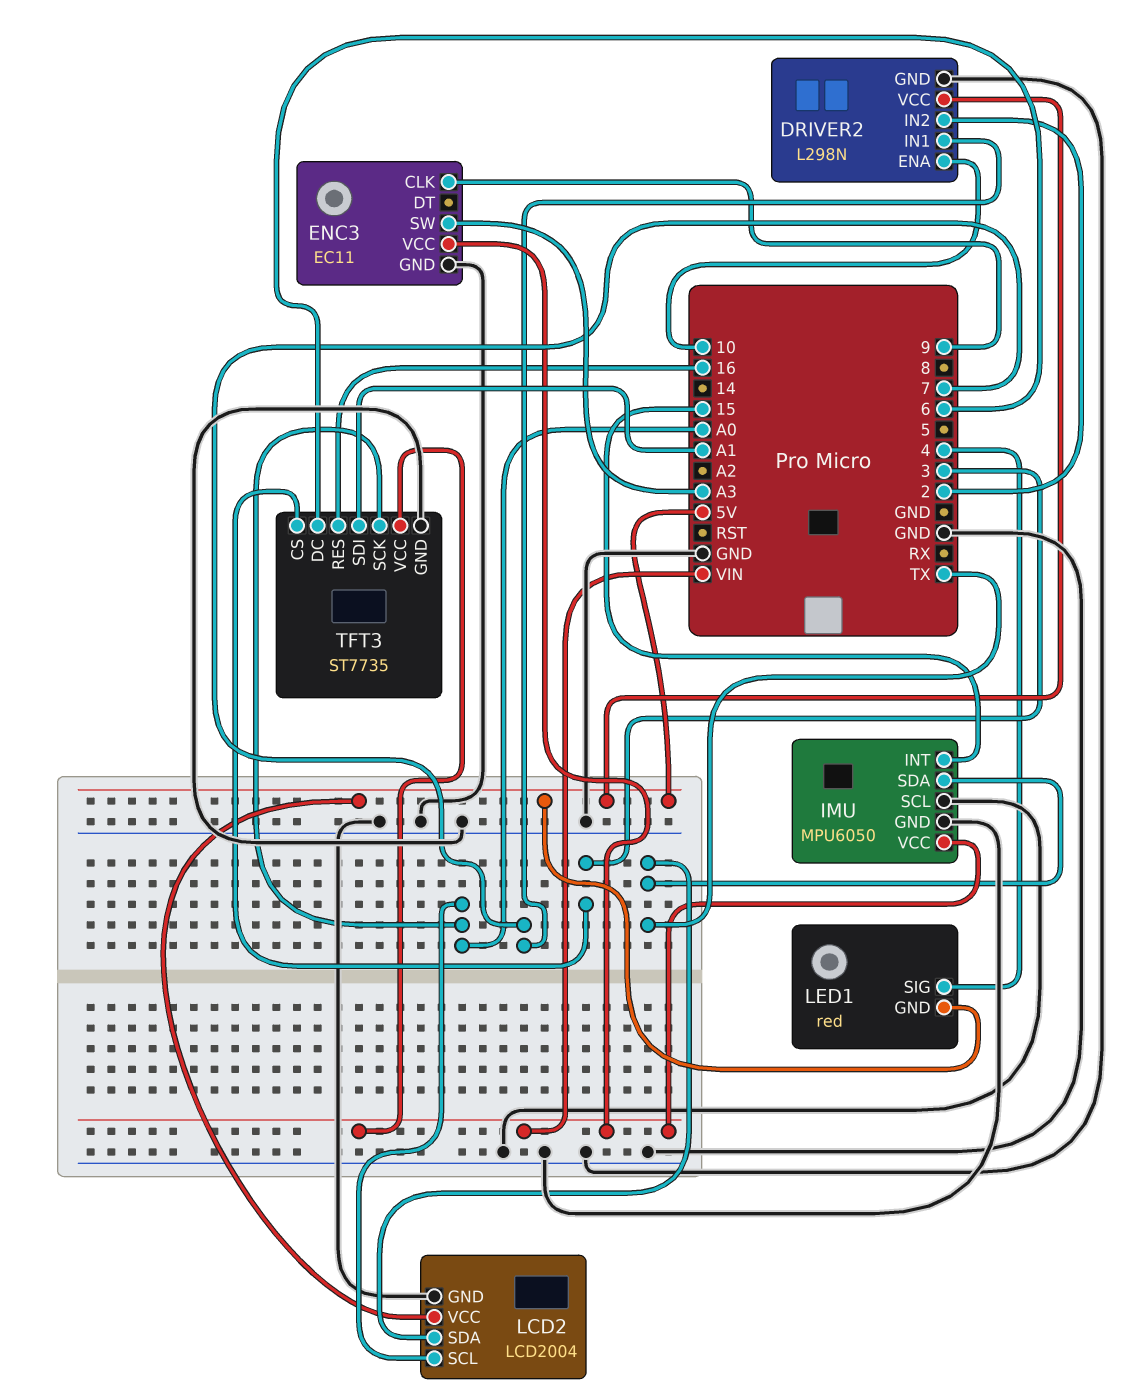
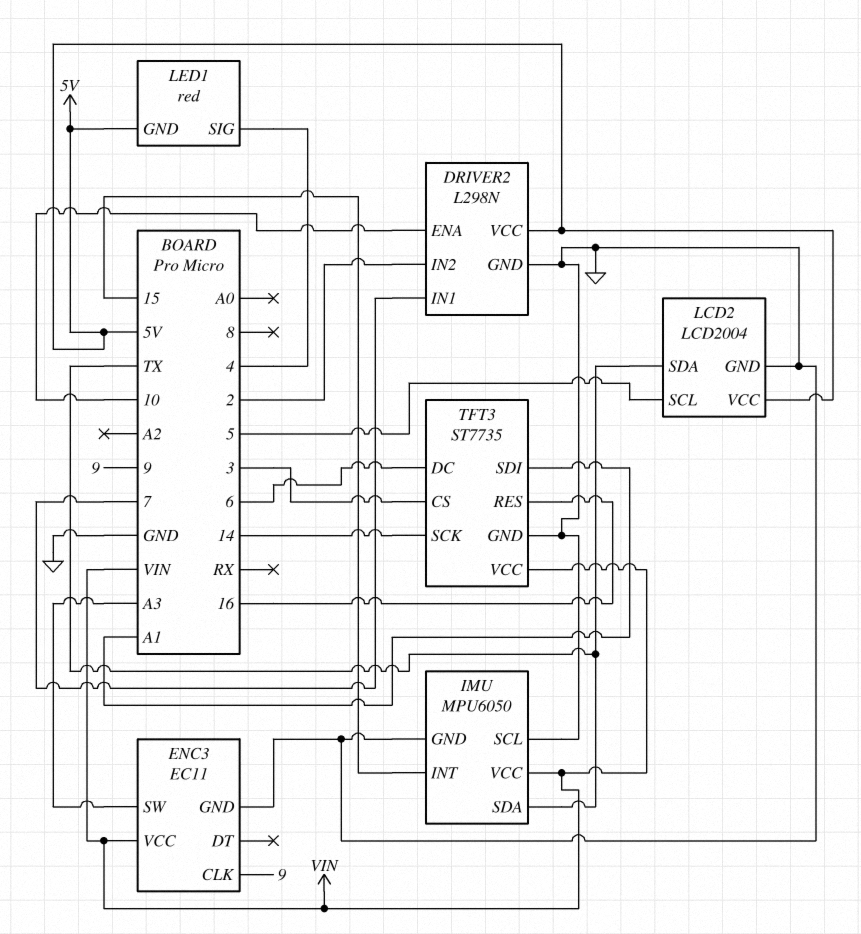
LCD2 pin SCL: A0 -> 5
TFT3 pin SCK: A0 -> 14

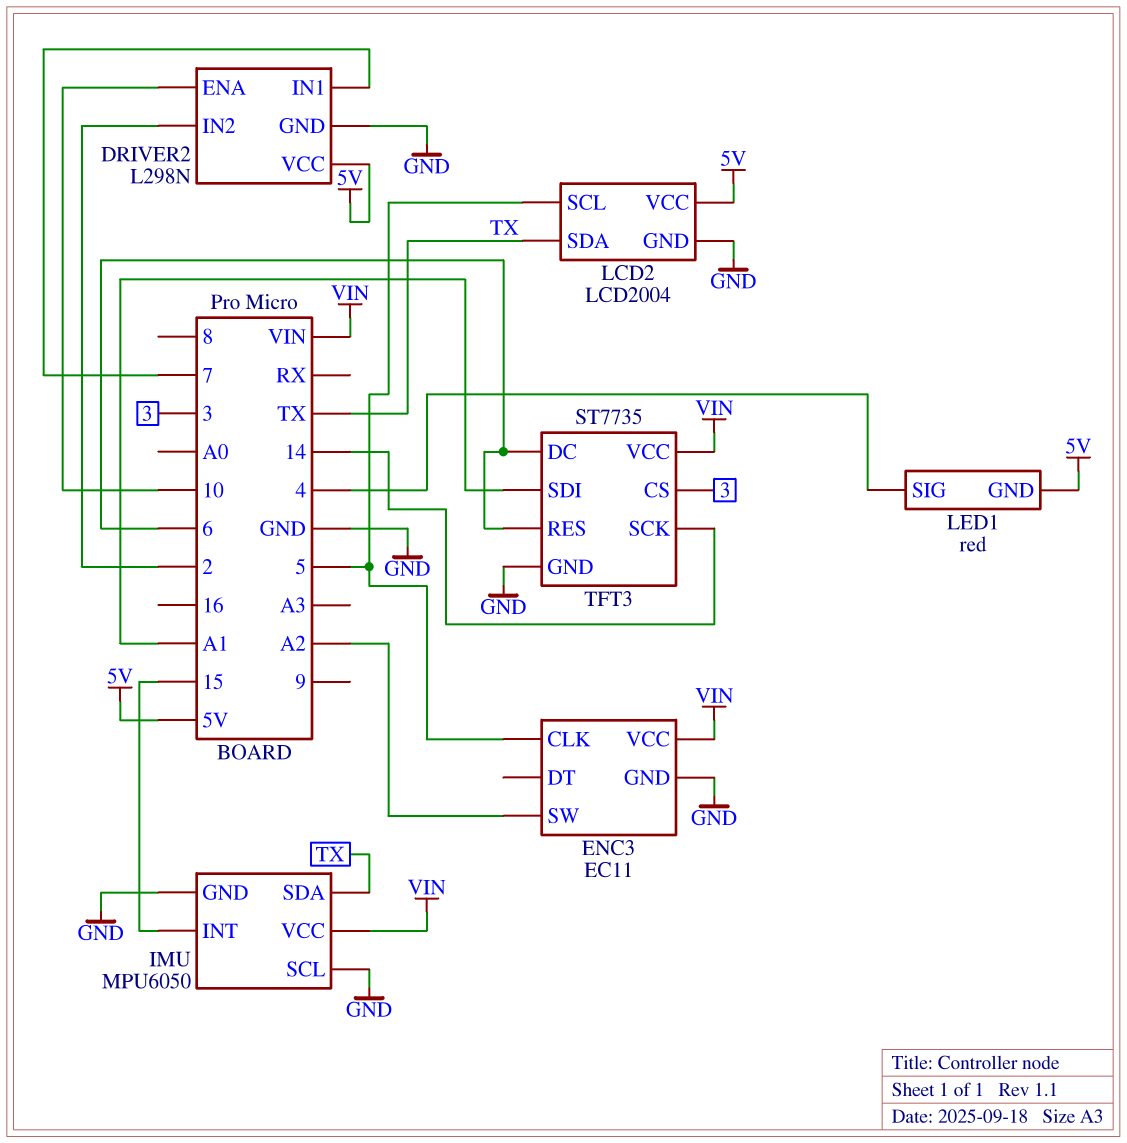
ENC3 pin CLK: 9 -> 5
ENC3 pin SW: A3 -> A2
TFT3 pin RES: 16 -> 6

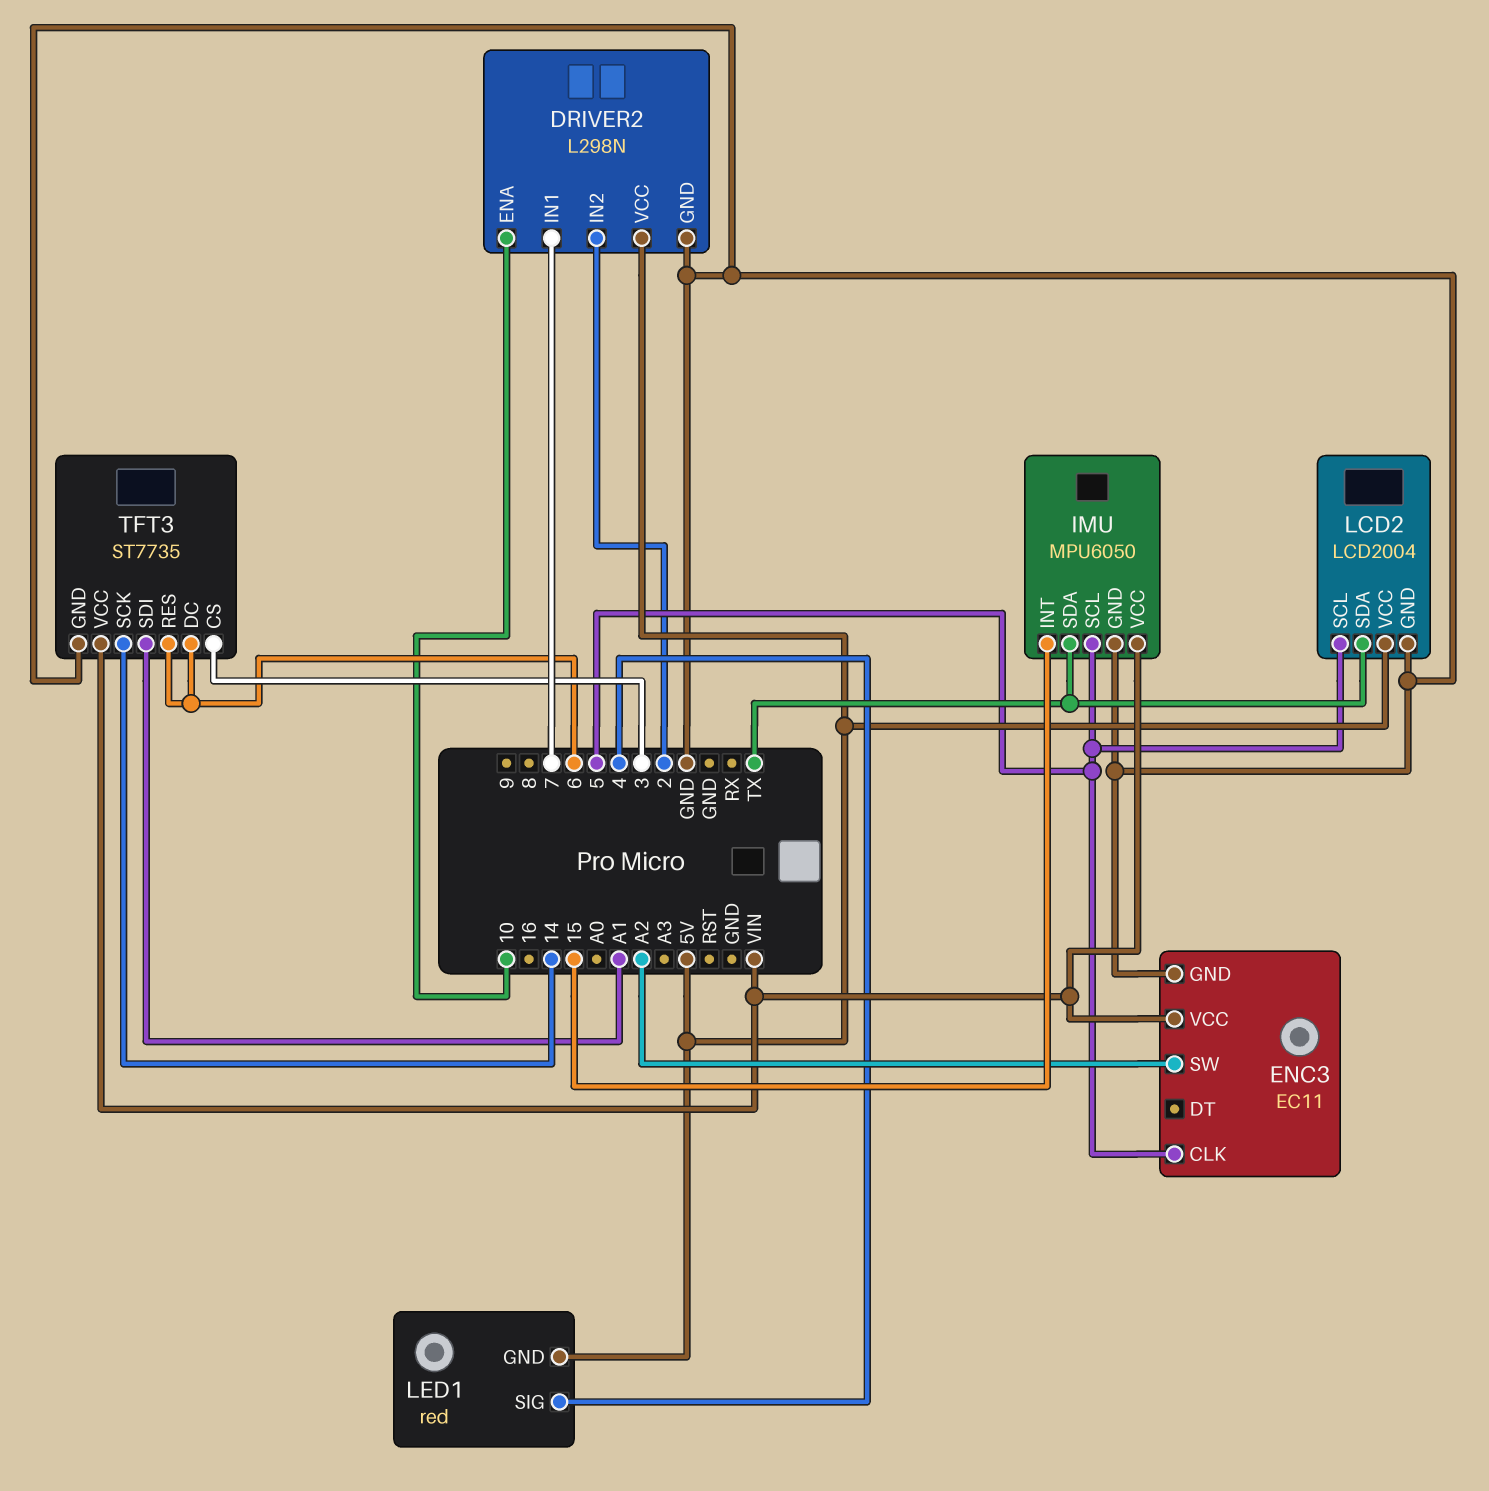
IMU pin SCL: GND -> 5

